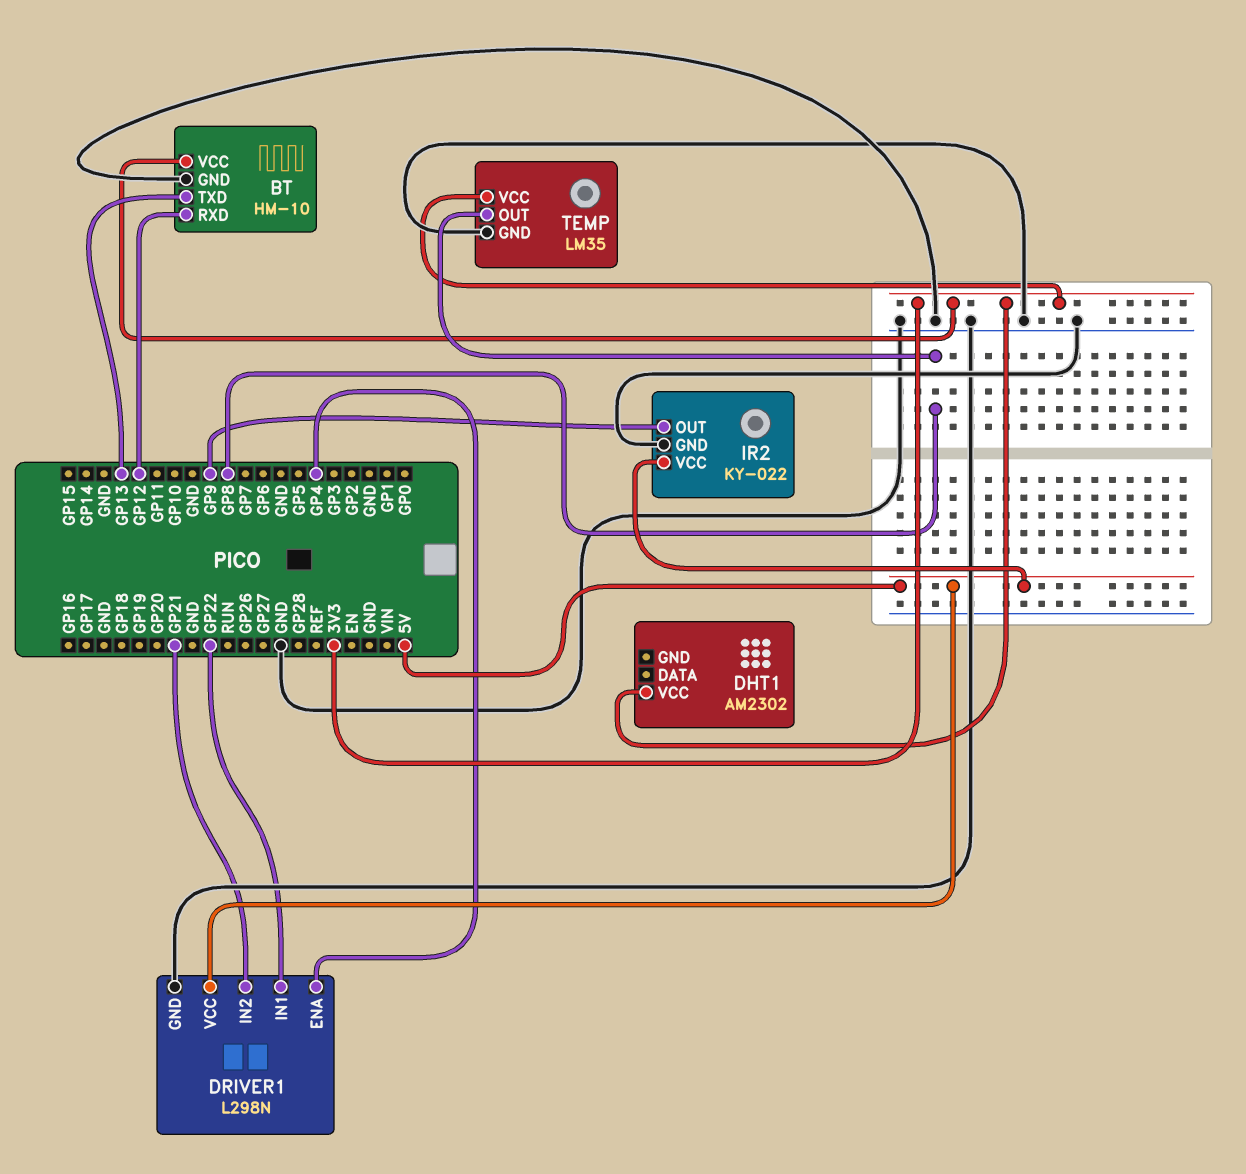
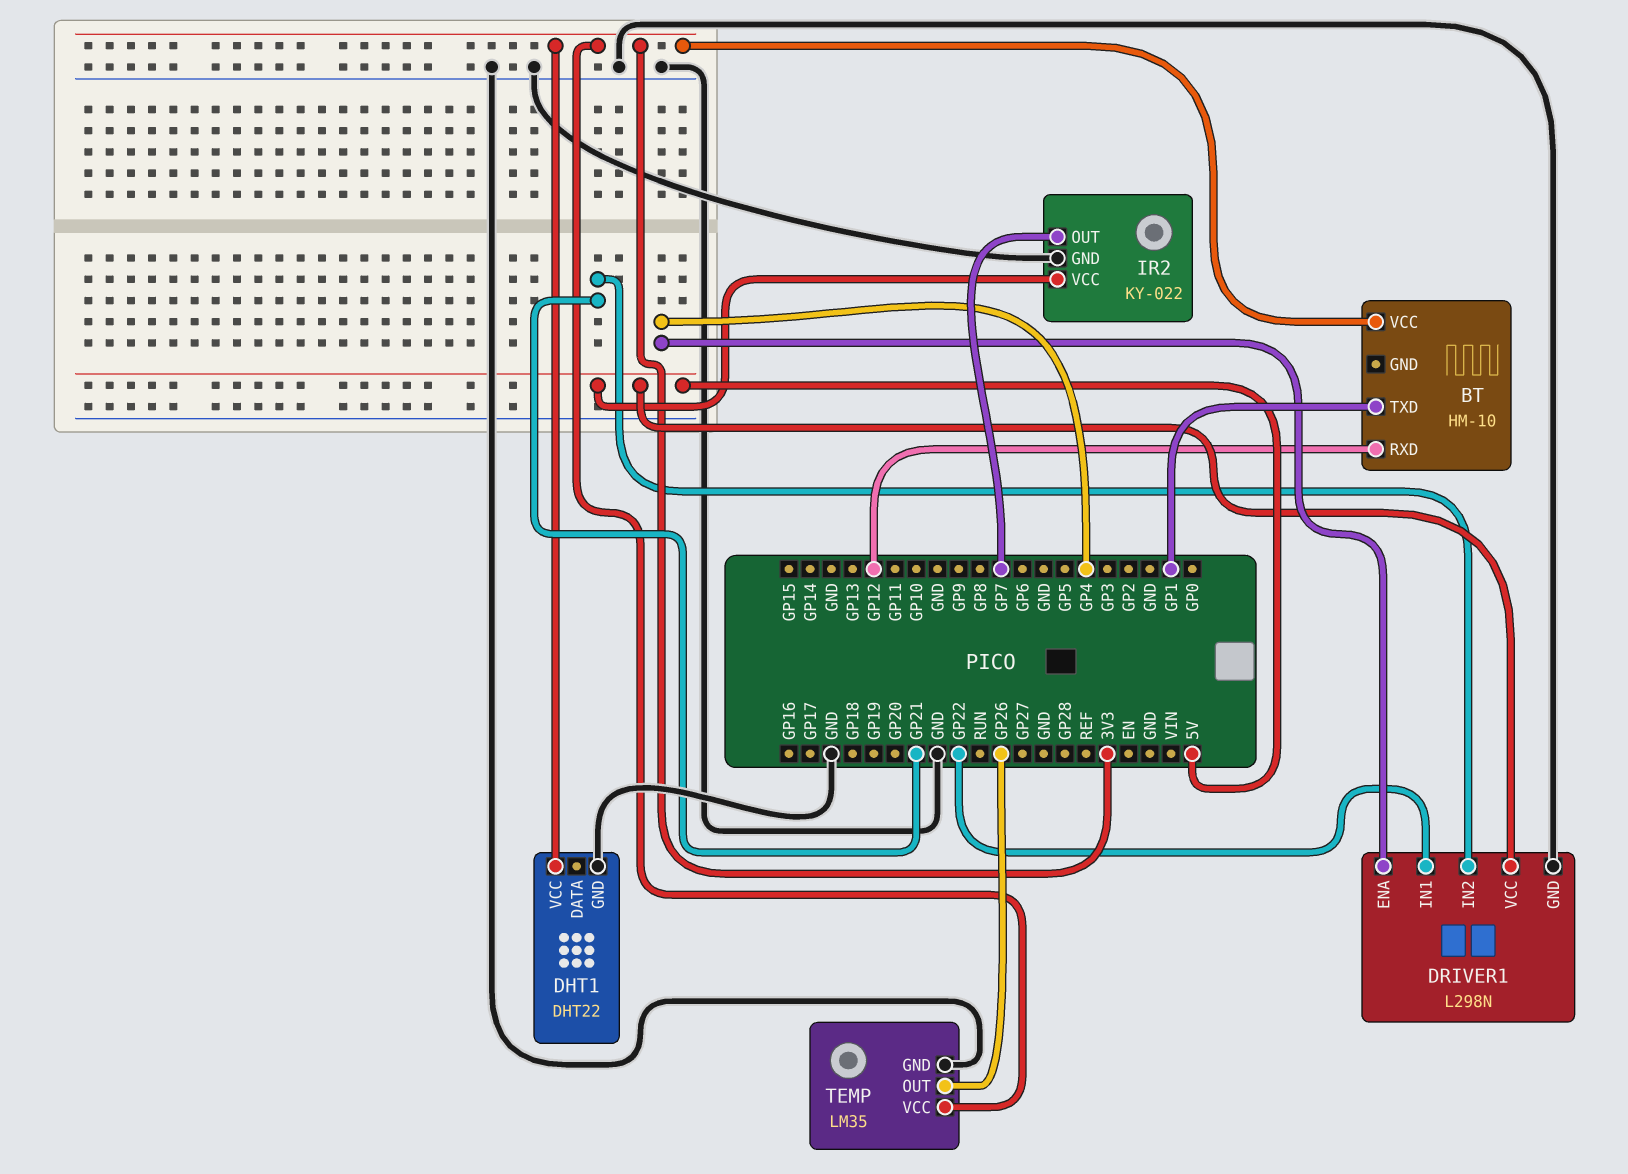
BT pin GND: GND -> none
BT pin TXD: GP13 -> GP1
DHT1: AM2302 -> DHT22
DHT1 pin GND: none -> GND
IR2 pin OUT: GP9 -> GP7
TEMP pin OUT: GP8 -> GP26

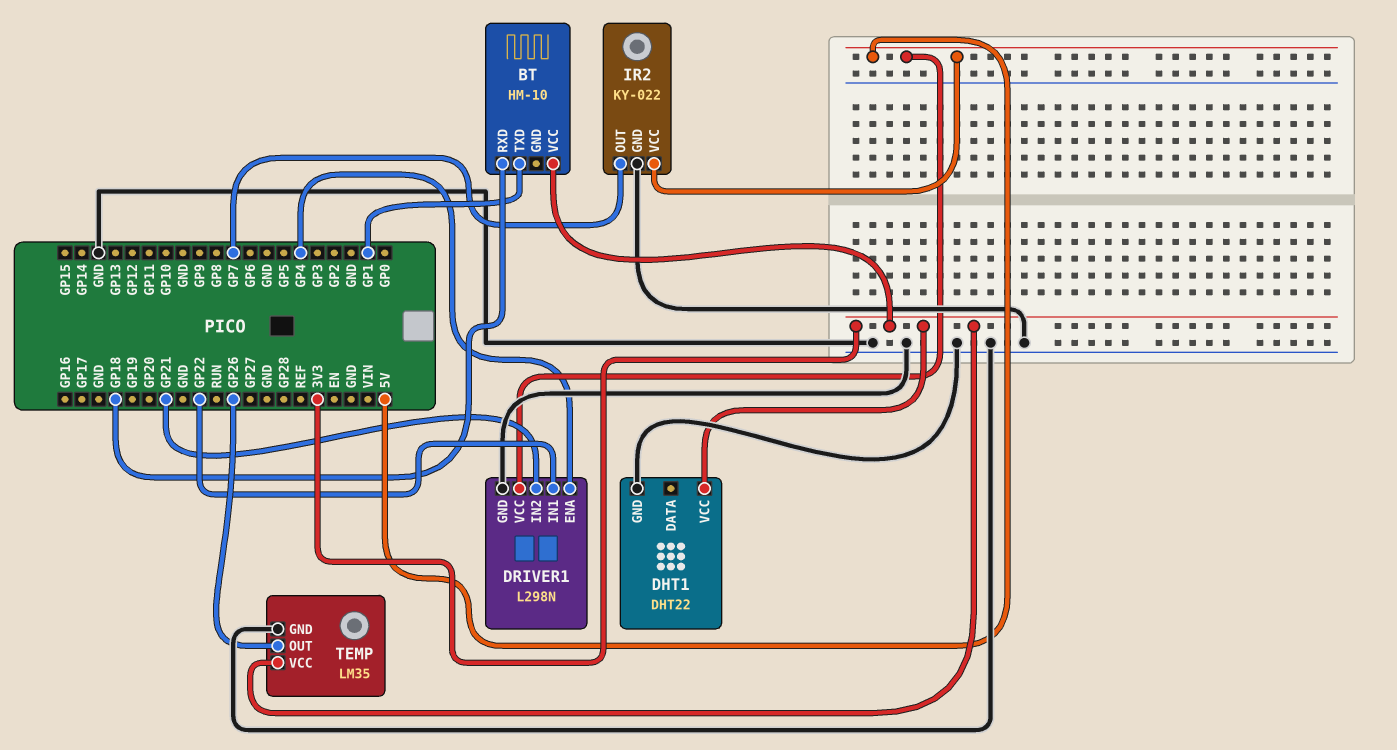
BT pin RXD: GP12 -> GP18

